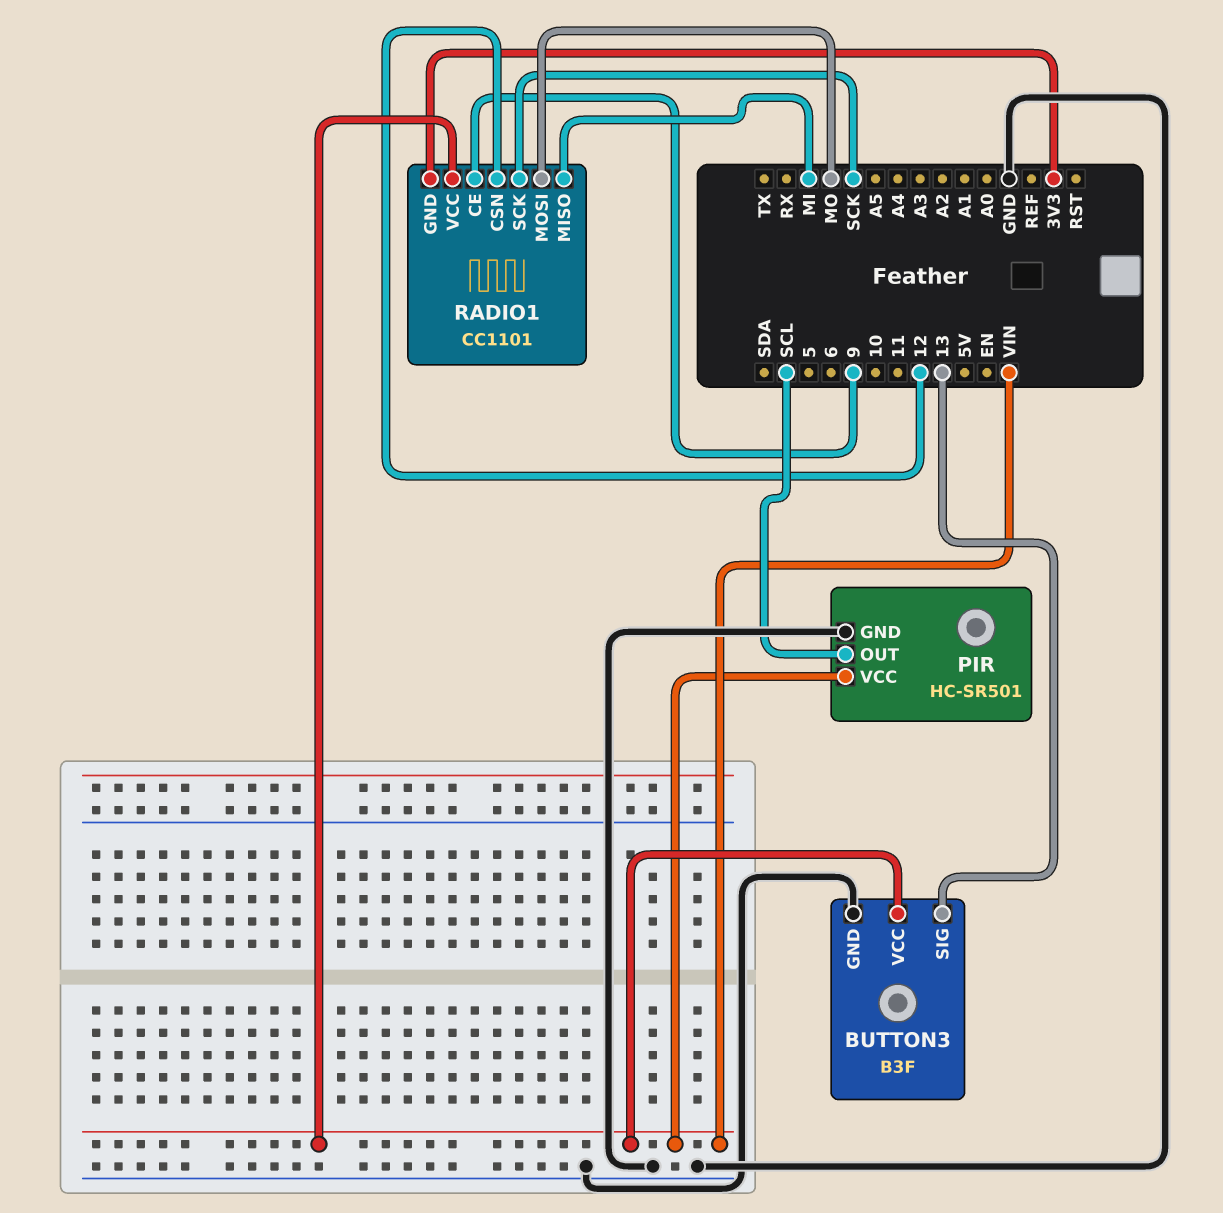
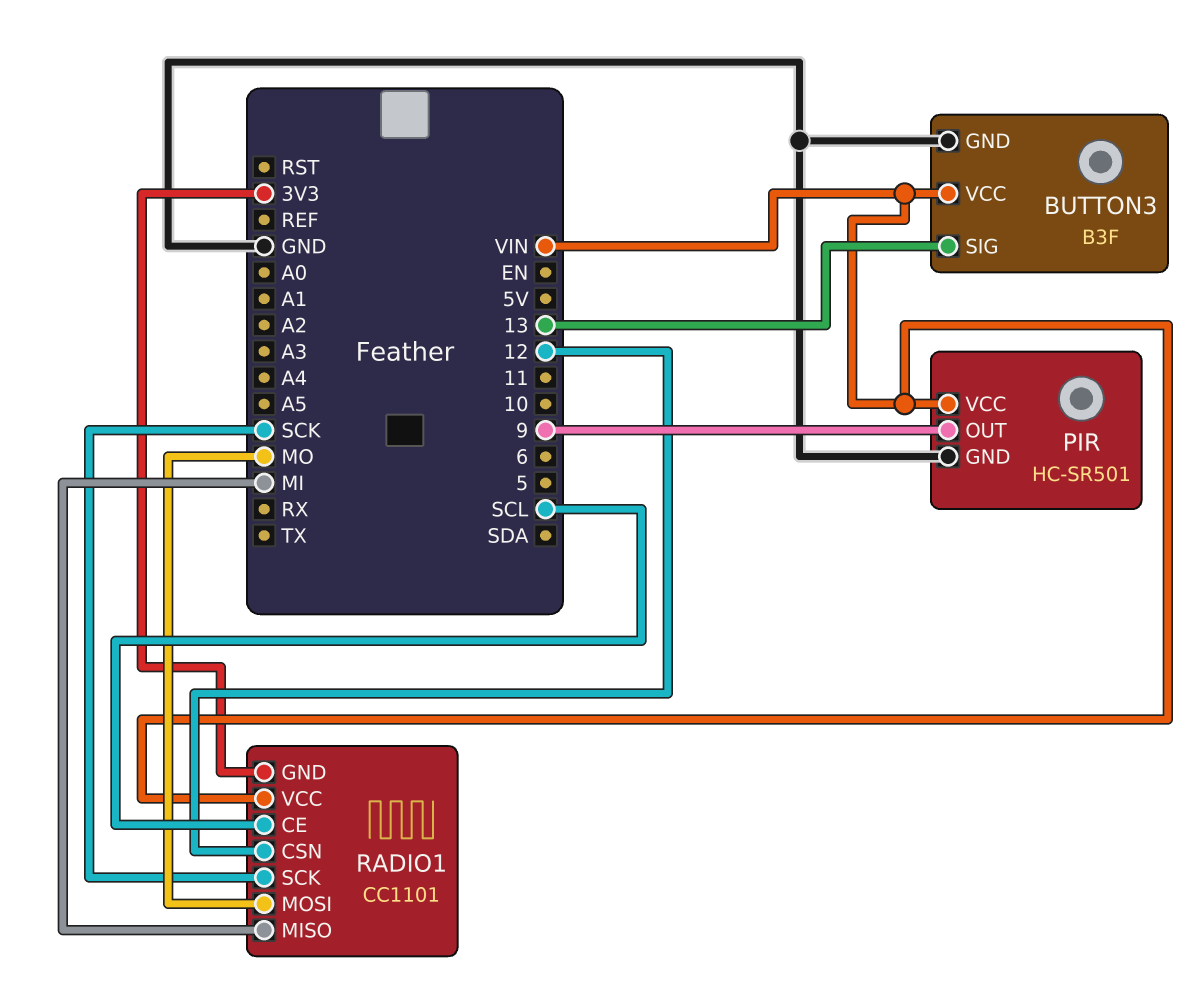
PIR pin OUT: SCL -> 9
RADIO1 pin CE: 9 -> SCL

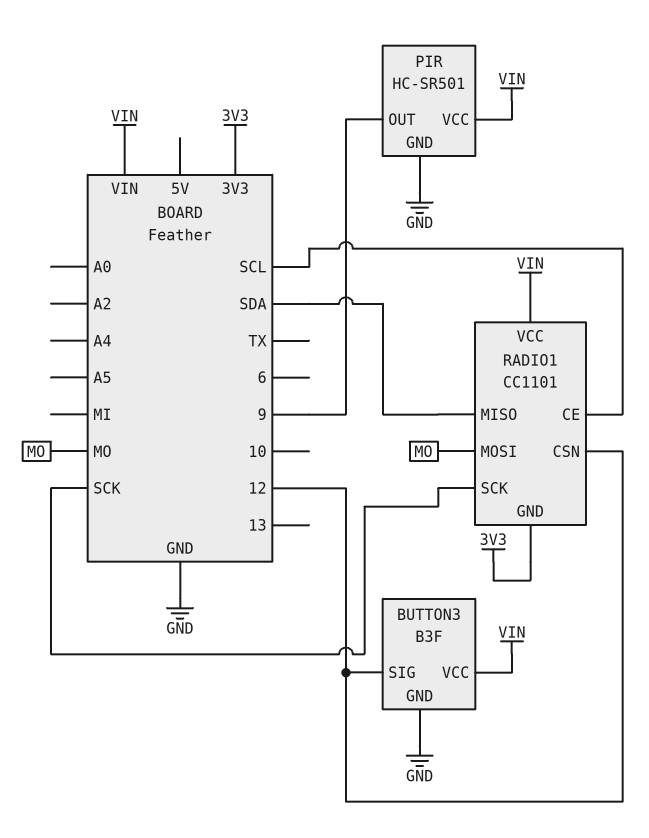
BUTTON3 pin SIG: 13 -> 12
RADIO1 pin MISO: MI -> SDA

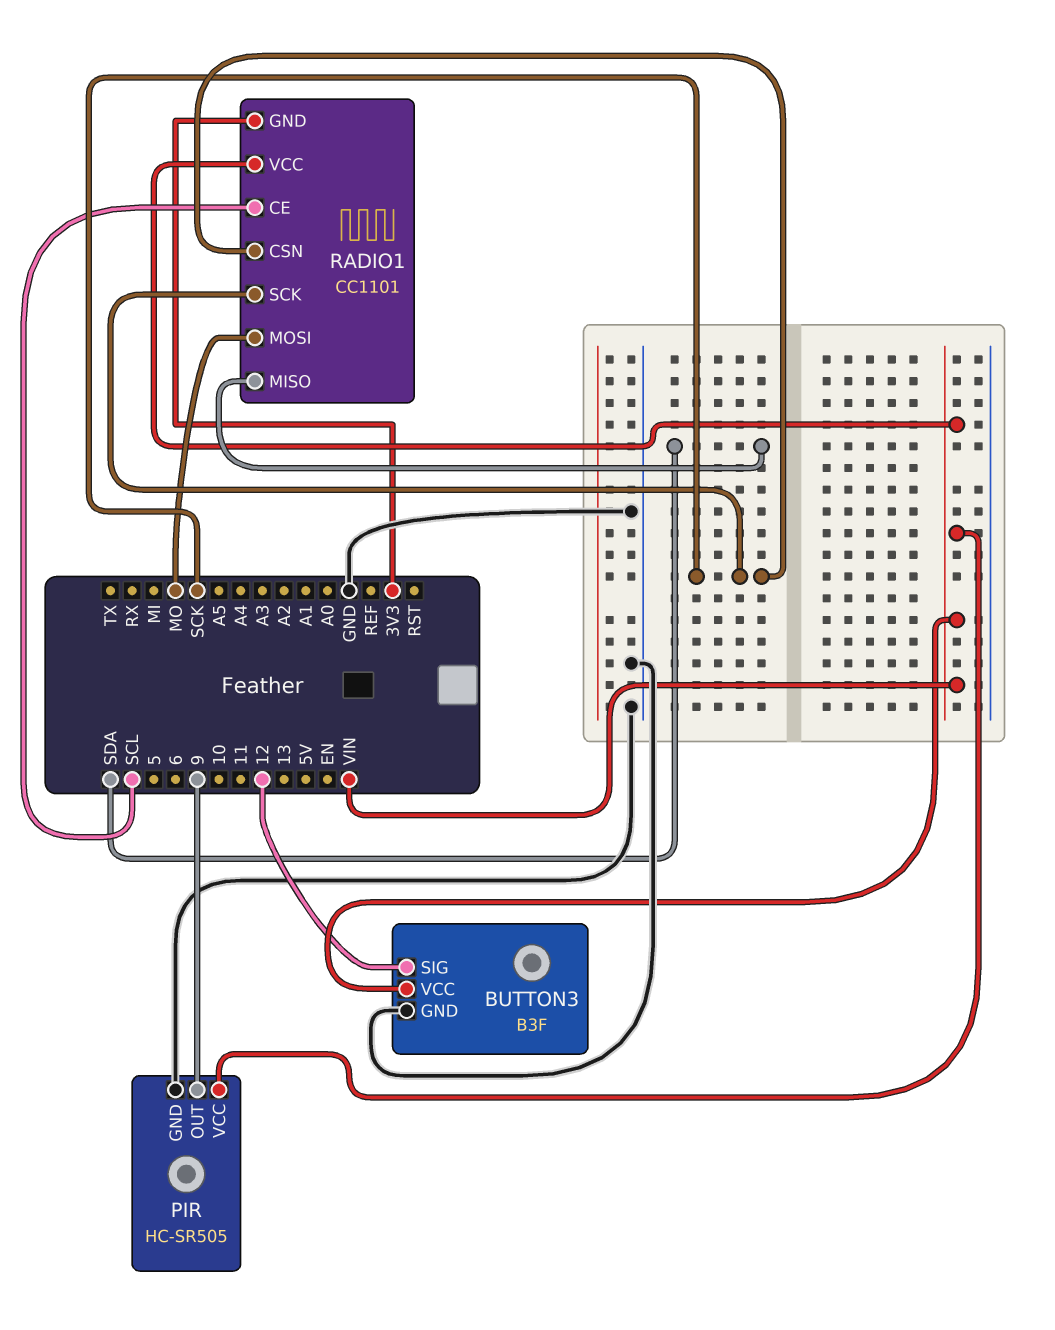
PIR: HC-SR501 -> HC-SR505
RADIO1 pin CSN: 12 -> SCK

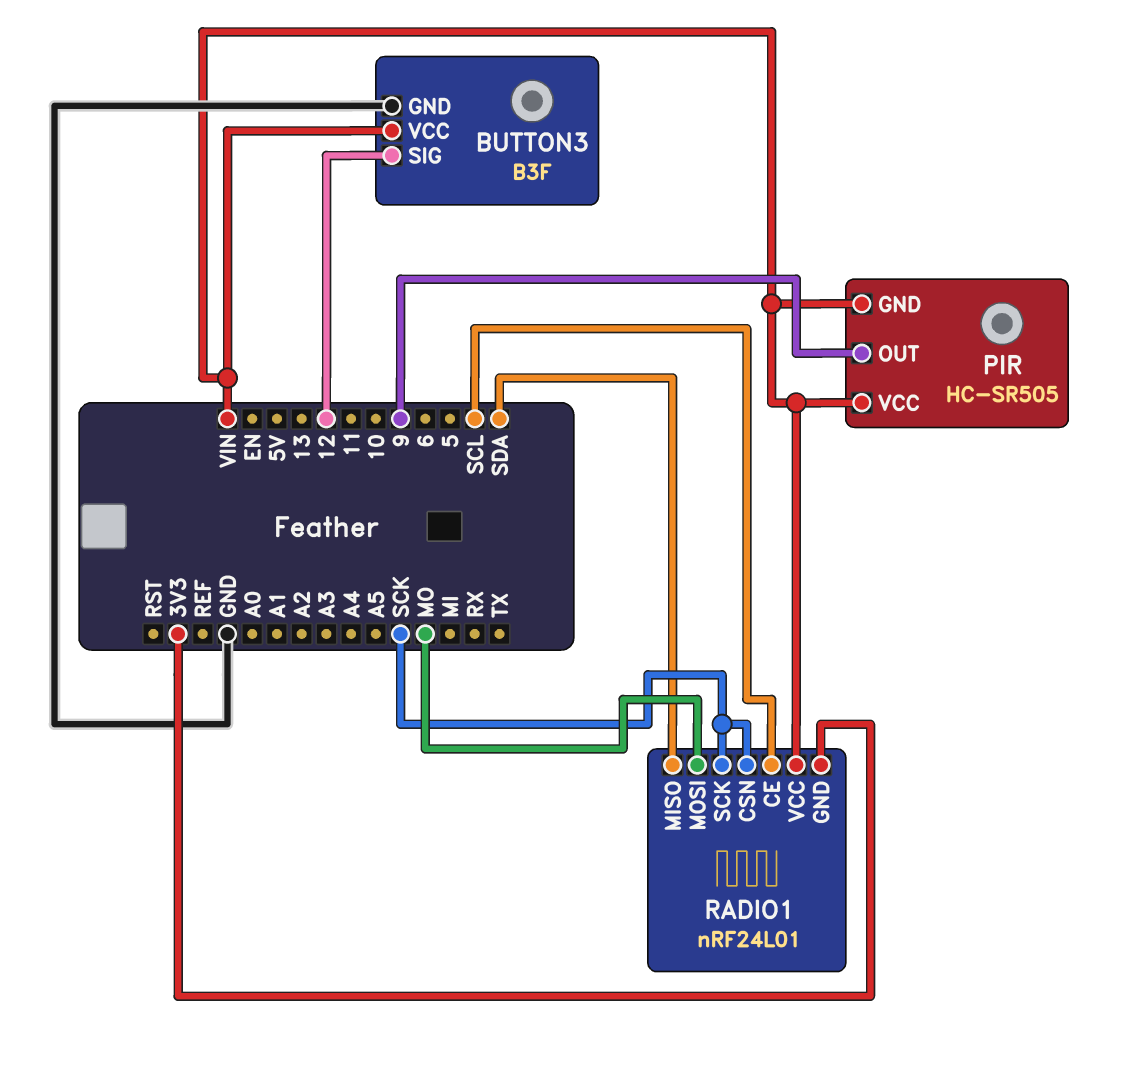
PIR pin GND: GND -> VIN
RADIO1: CC1101 -> nRF24L01

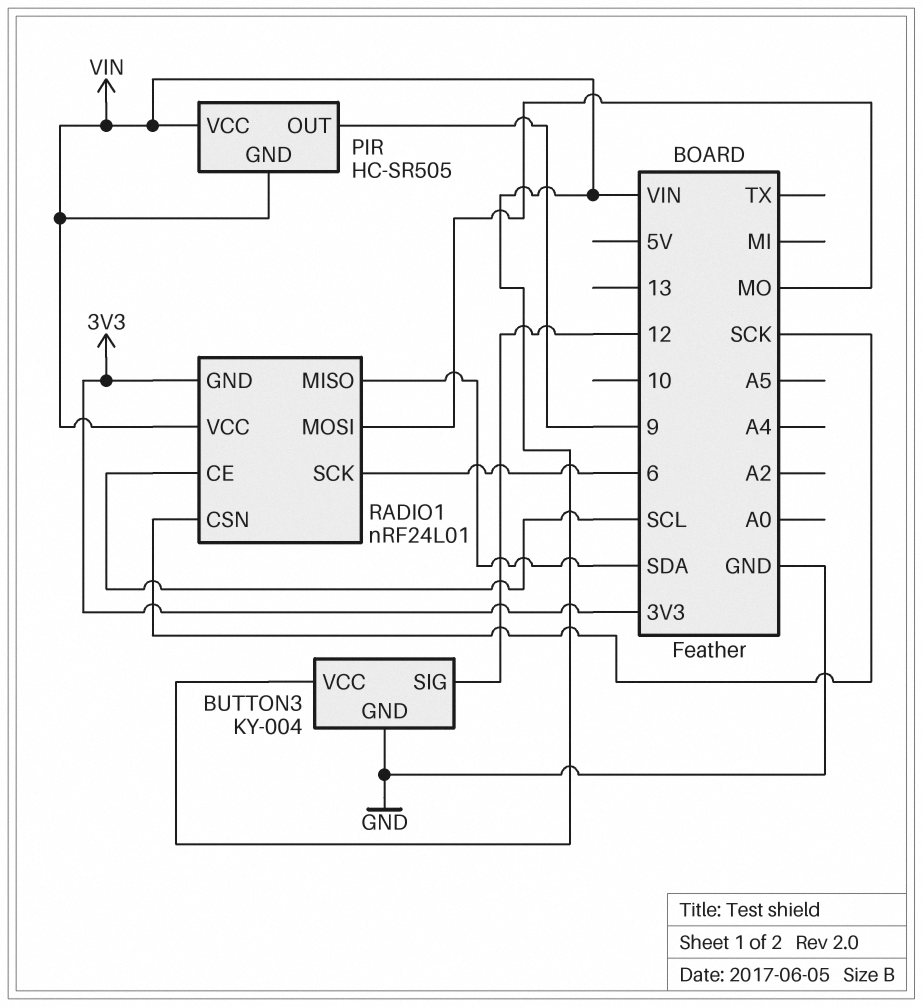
BUTTON3: B3F -> KY-004
RADIO1 pin SCK: SCK -> 6

